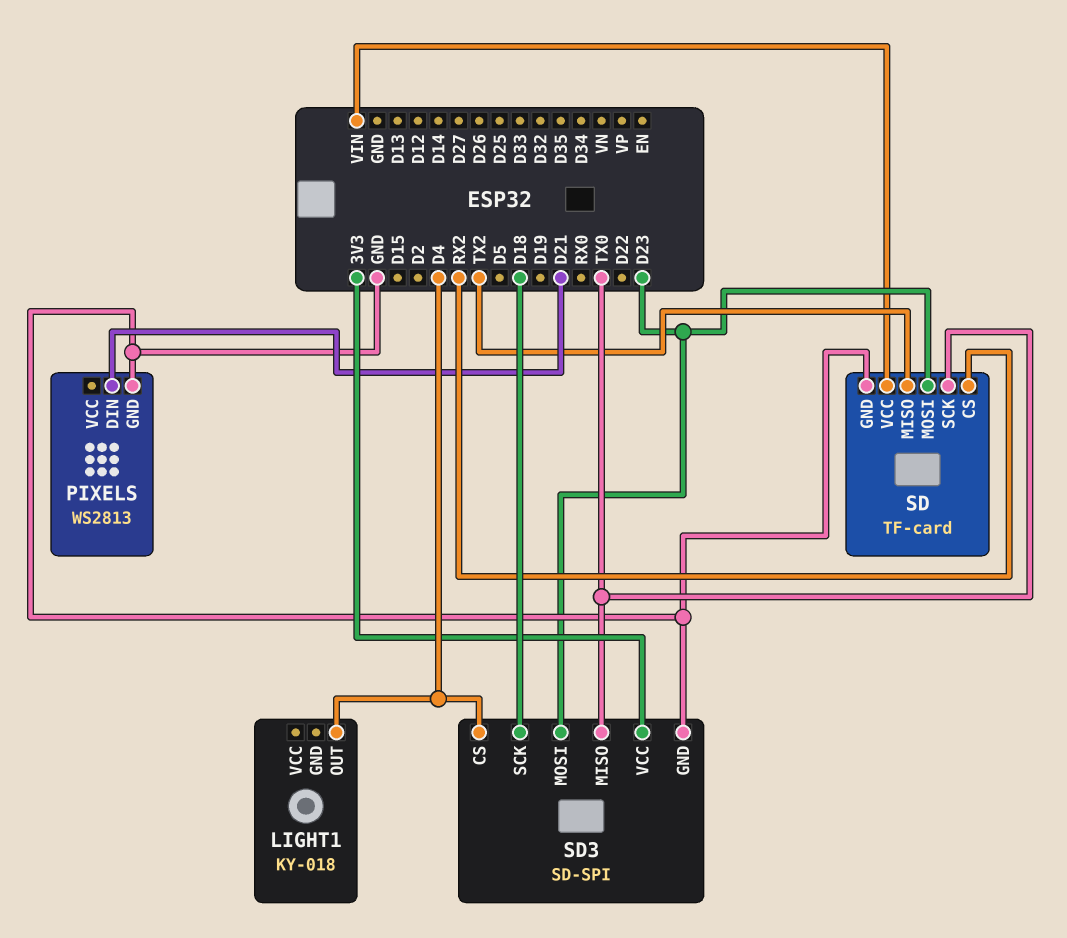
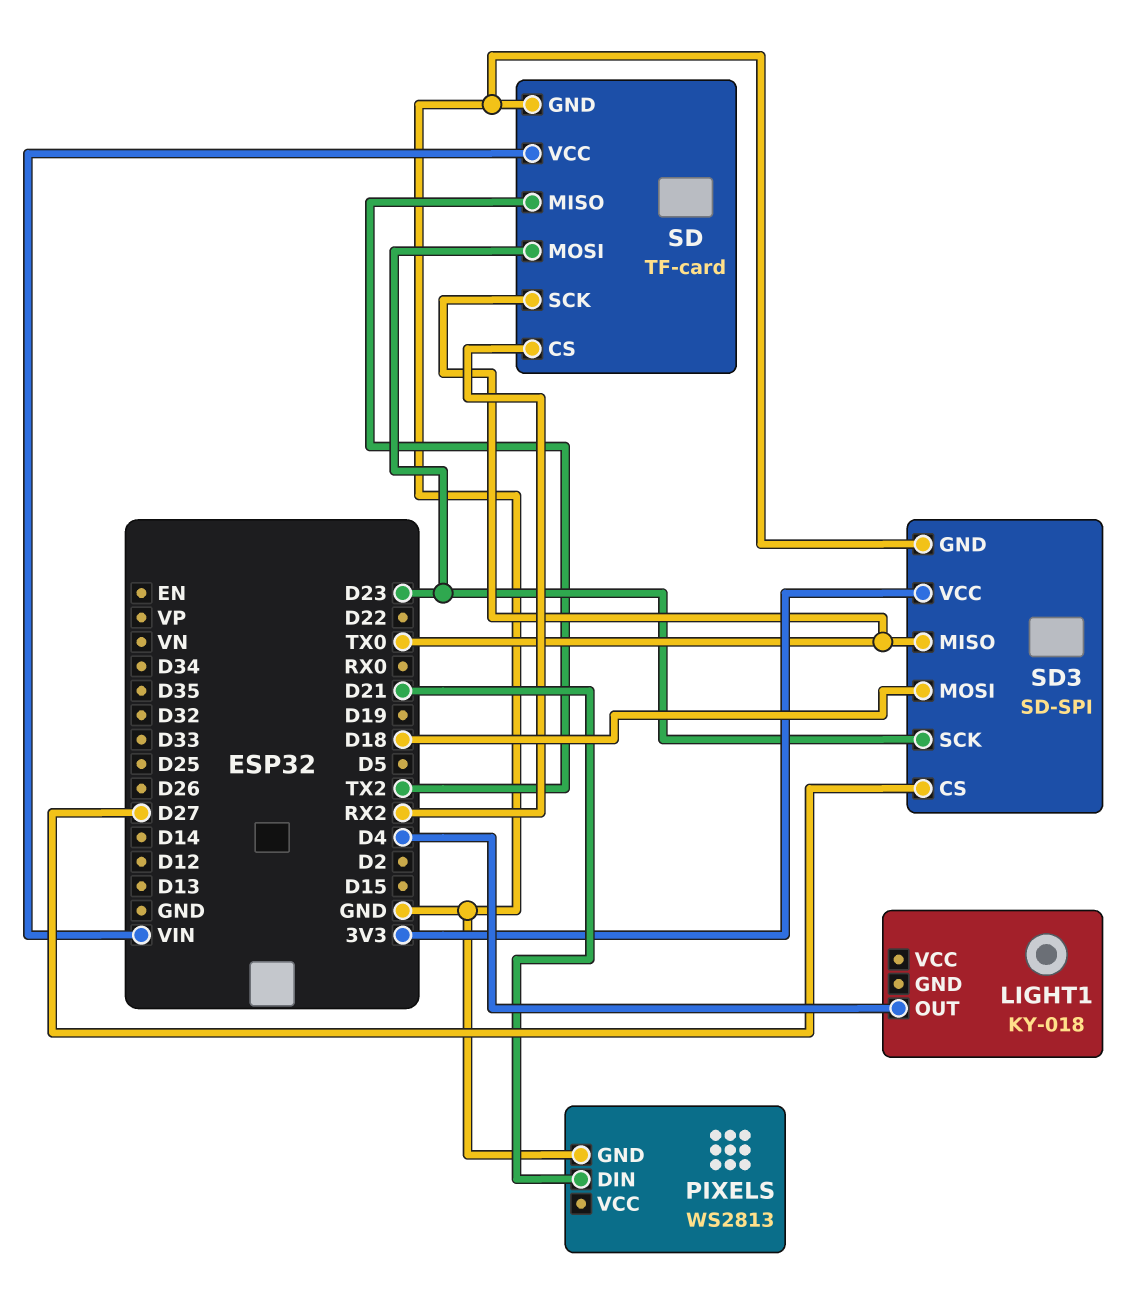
SD3 pin CS: D4 -> D27
SD3 pin MOSI: D23 -> D18
SD3 pin SCK: D18 -> D23

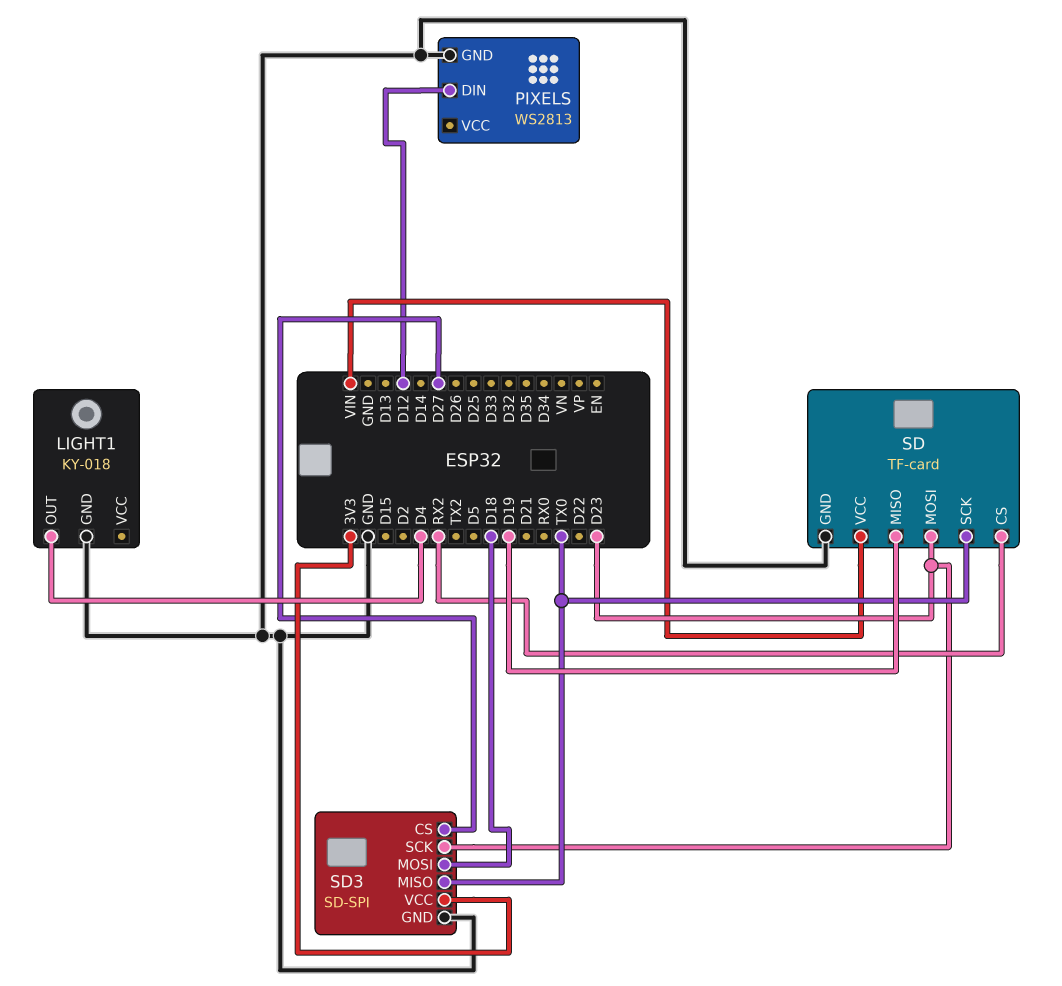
LIGHT1 pin GND: none -> GND
PIXELS pin DIN: D21 -> D12
SD pin MISO: TX2 -> D19

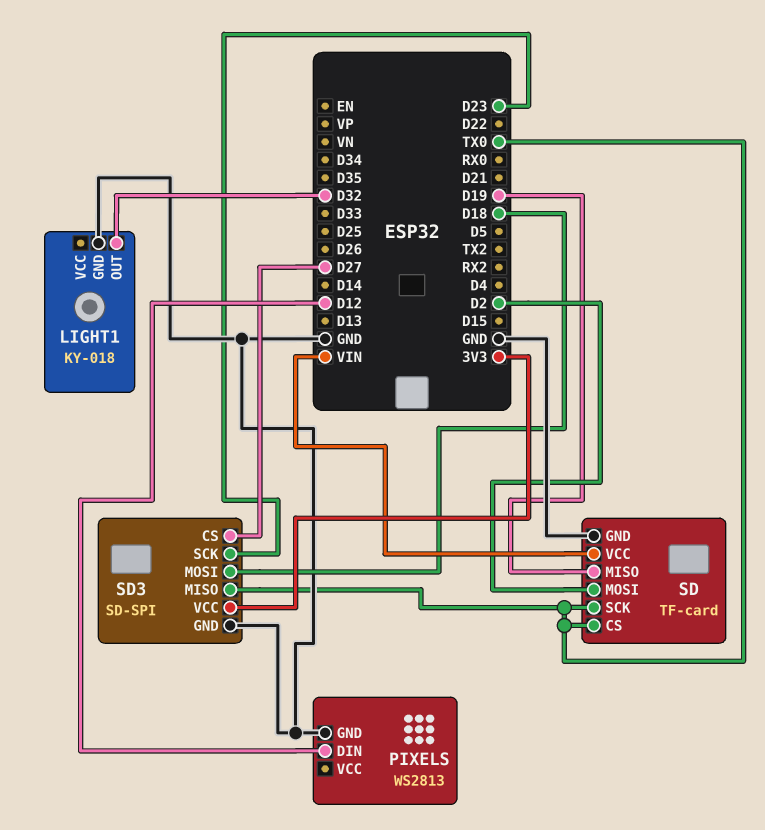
LIGHT1 pin OUT: D4 -> D32
SD pin CS: RX2 -> TX0
SD pin MOSI: D23 -> D2

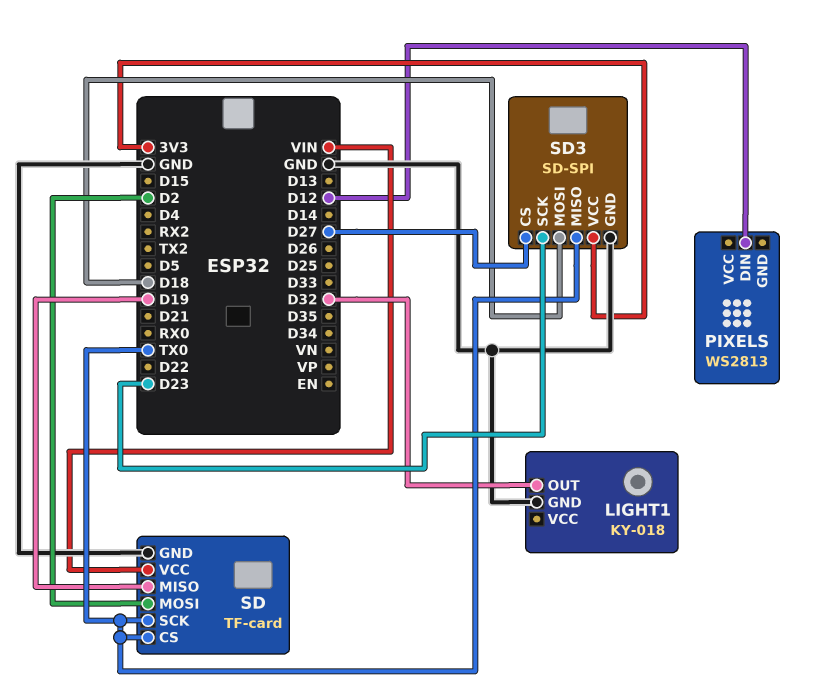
PIXELS pin GND: GND -> none

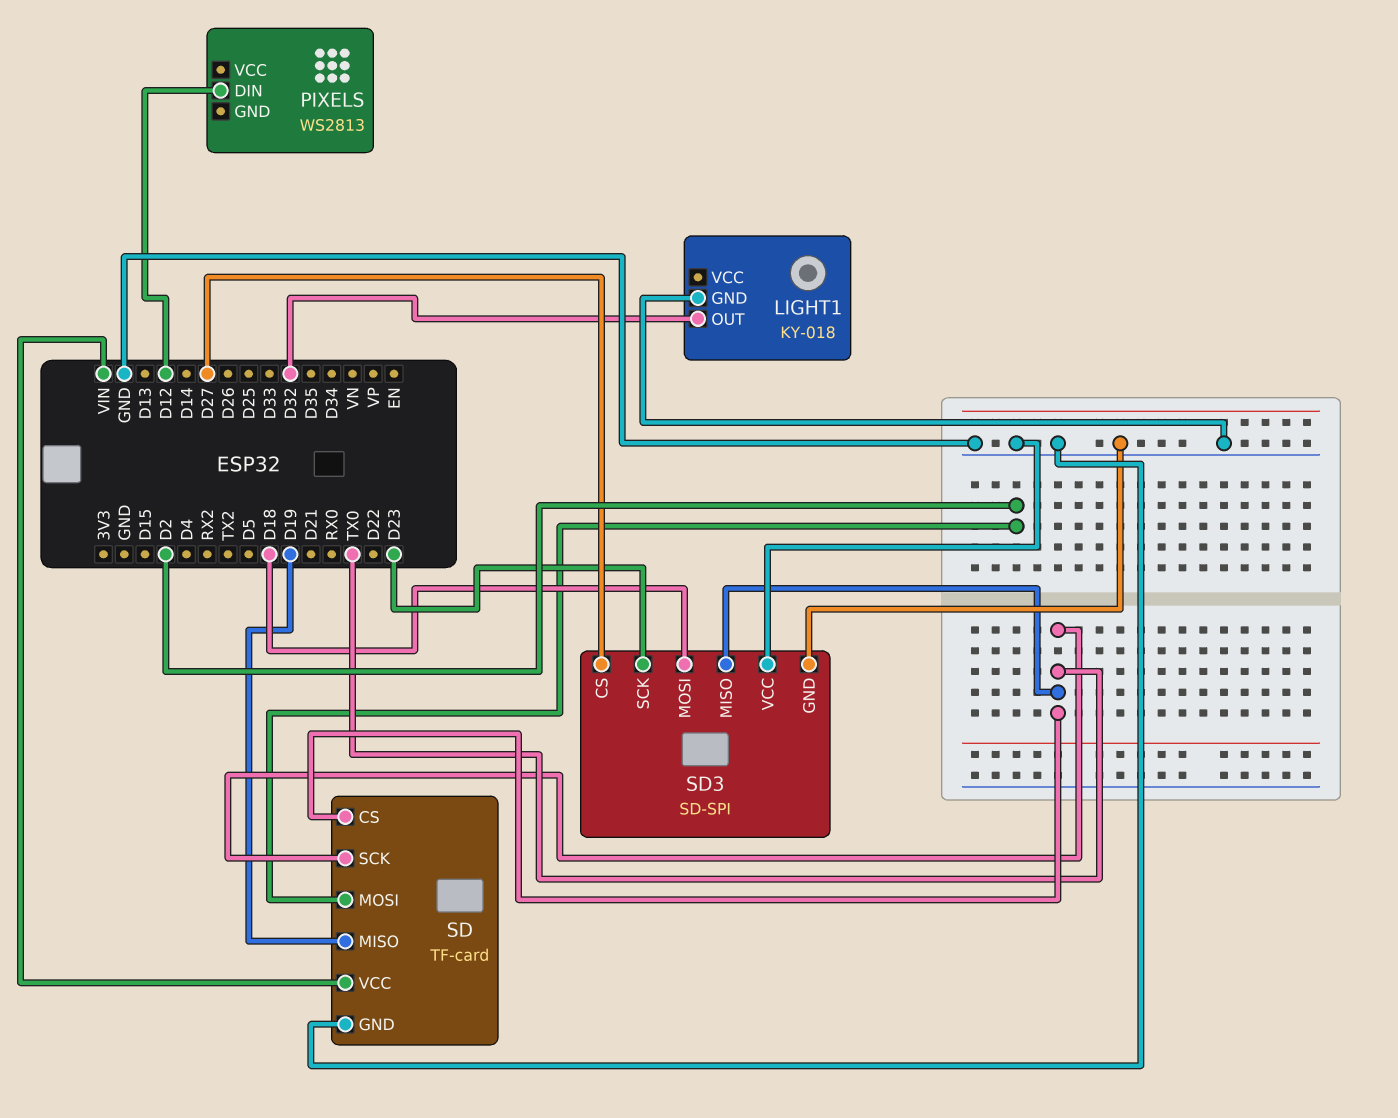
SD3 pin VCC: 3V3 -> GND

